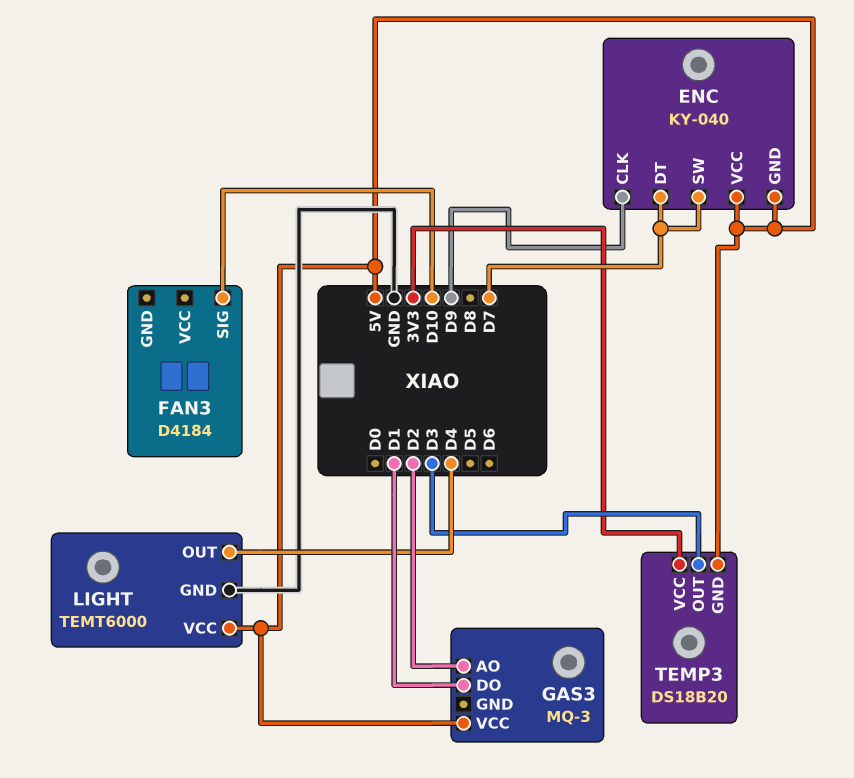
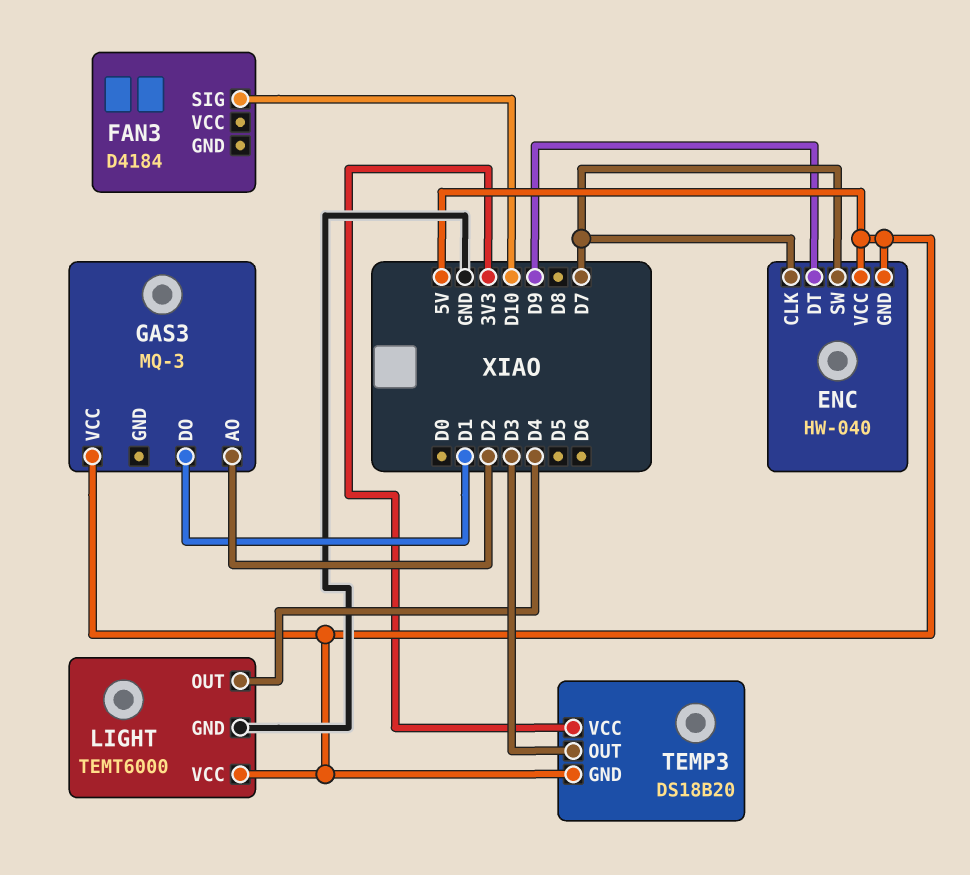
ENC: KY-040 -> HW-040
ENC pin CLK: D9 -> D7
ENC pin DT: D7 -> D9

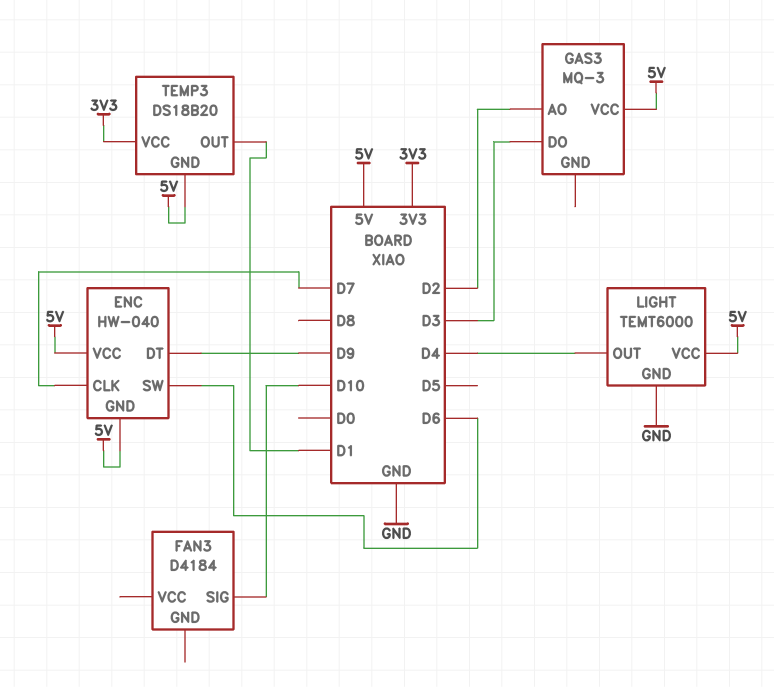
ENC pin SW: D7 -> D6
GAS3 pin DO: D1 -> D3
TEMP3 pin OUT: D3 -> D1

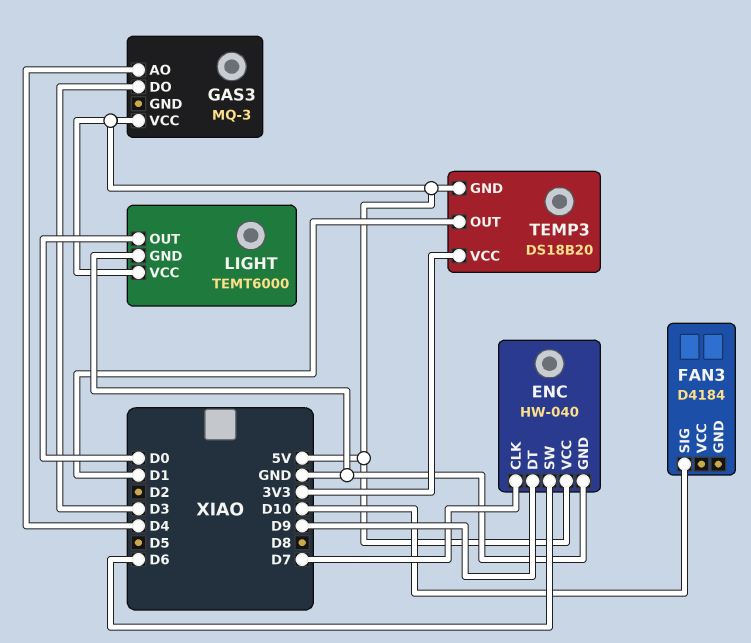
ENC pin GND: 5V -> GND
GAS3 pin AO: D2 -> D4
LIGHT pin OUT: D4 -> D0

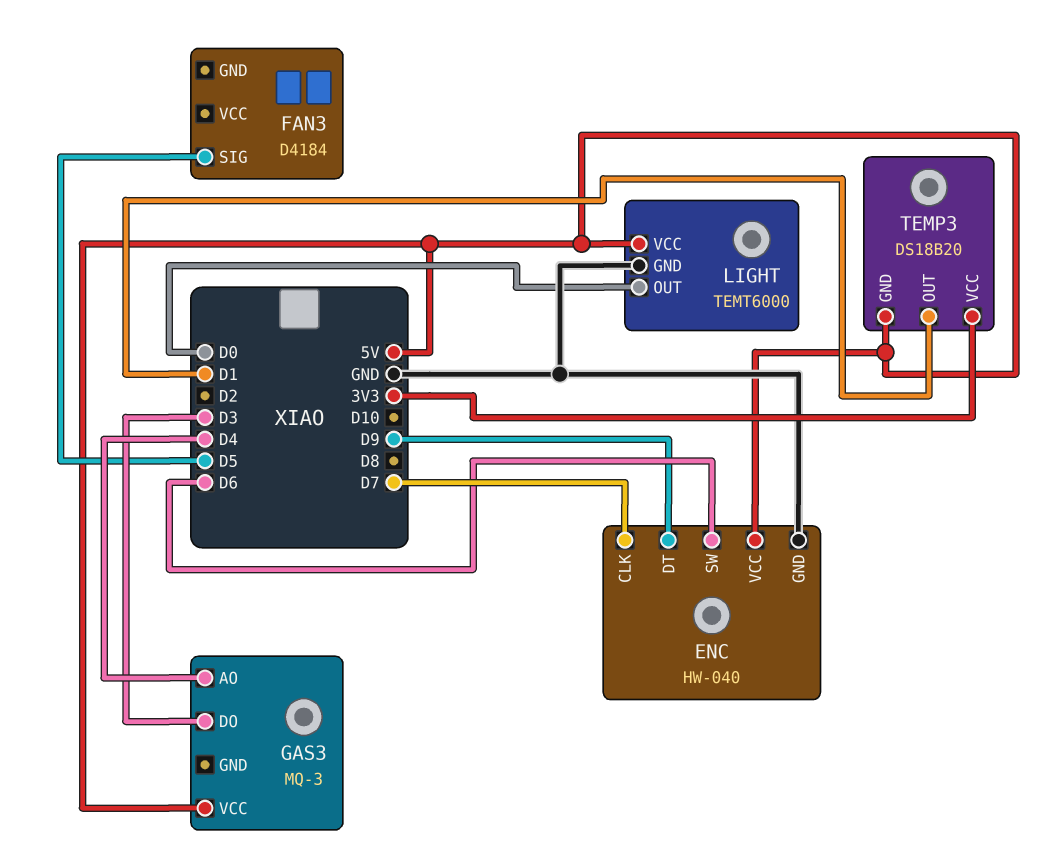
FAN3 pin SIG: D10 -> D5

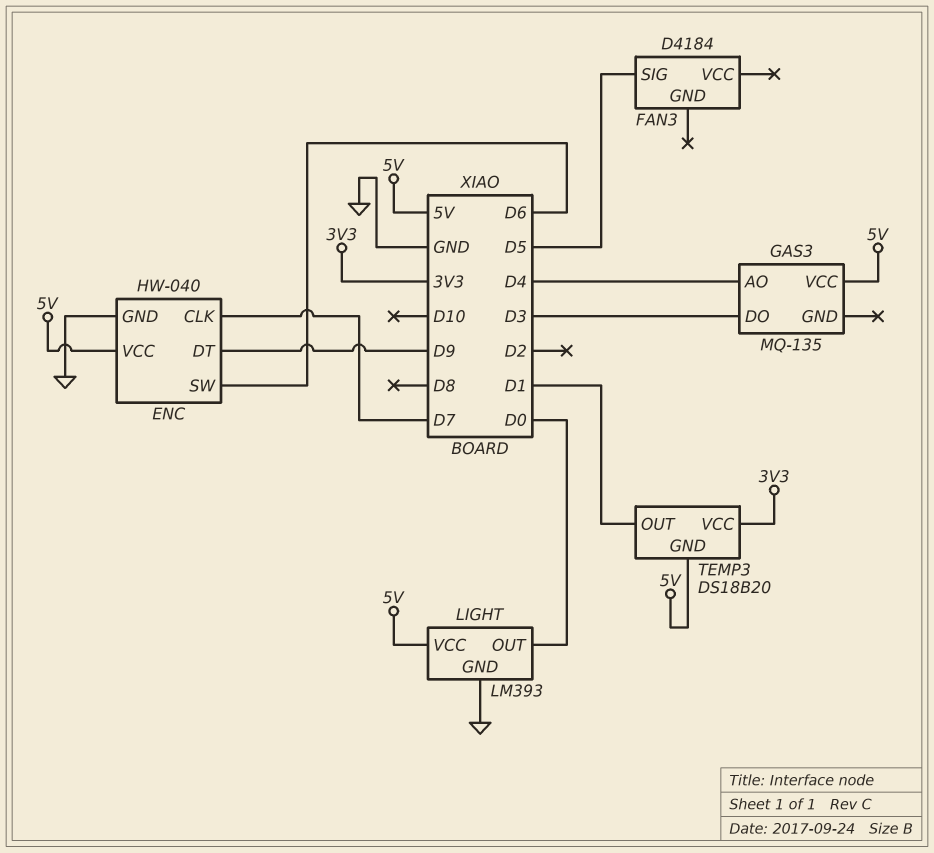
GAS3: MQ-3 -> MQ-135
LIGHT: TEMT6000 -> LM393

